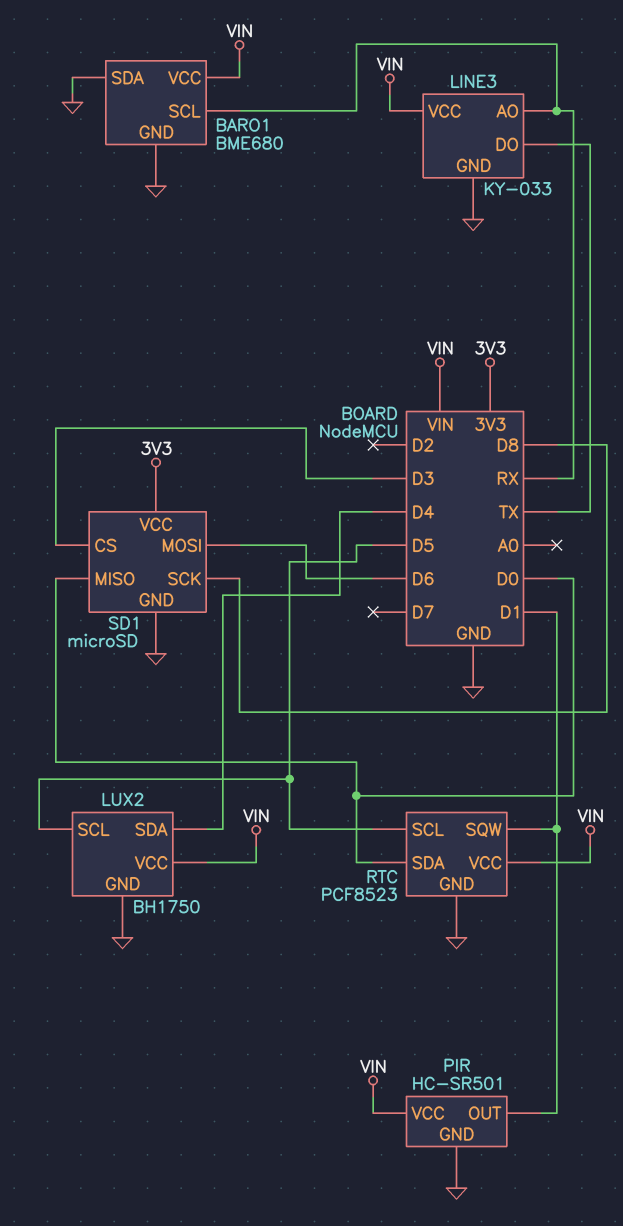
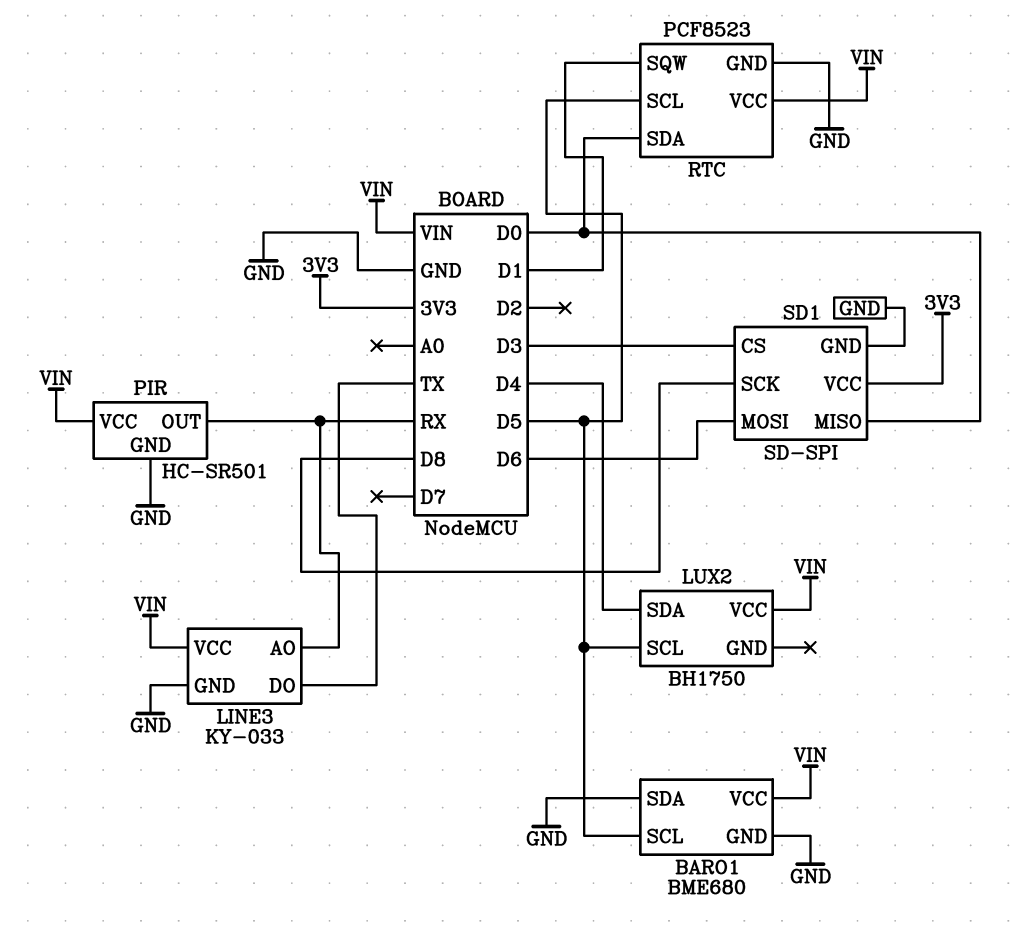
BARO1 pin SCL: RX -> D5
LUX2 pin GND: GND -> none
PIR pin OUT: D1 -> RX
SD1: microSD -> SD-SPI

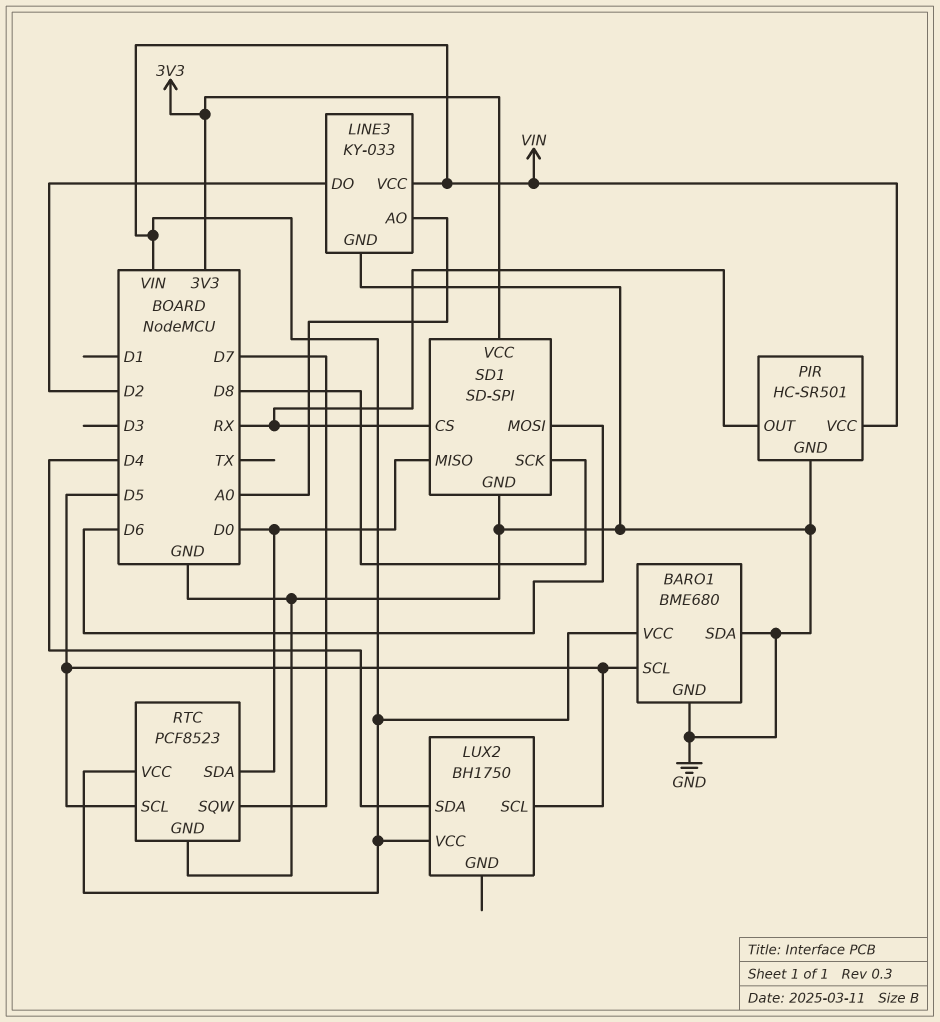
LINE3 pin AO: RX -> A0
LINE3 pin DO: TX -> D2
RTC pin SQW: D1 -> D7
SD1 pin CS: D3 -> RX

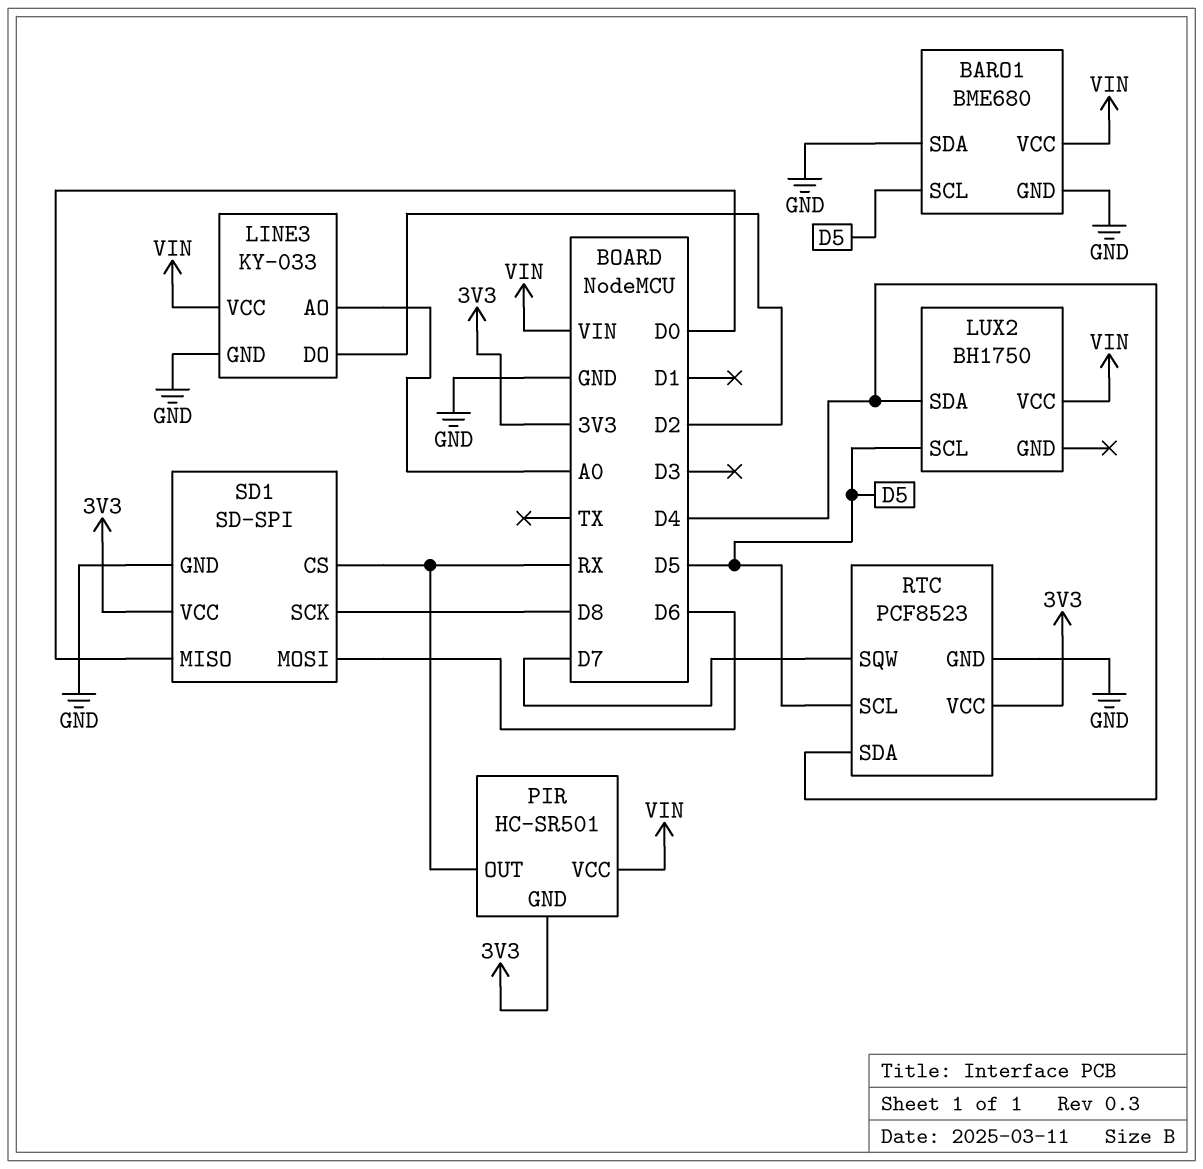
PIR pin GND: GND -> 3V3
RTC pin SDA: D0 -> D4
RTC pin VCC: VIN -> 3V3

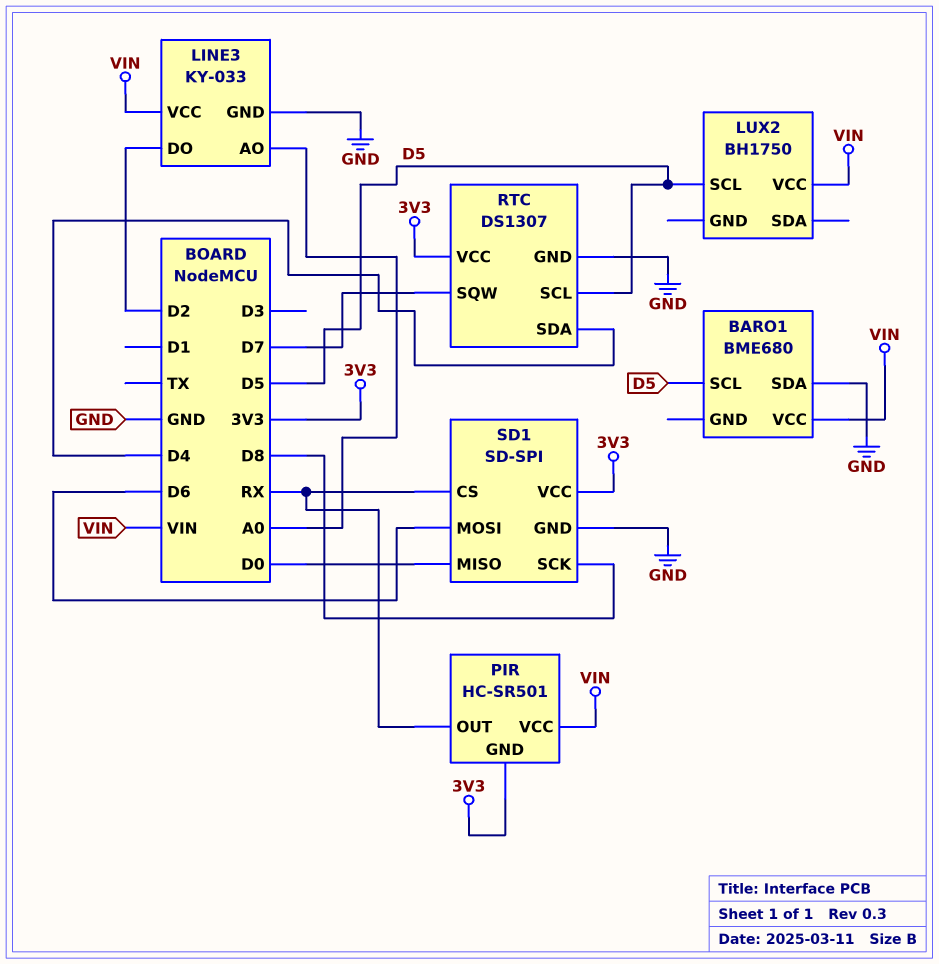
BARO1 pin GND: GND -> none
LUX2 pin SDA: D4 -> none
RTC: PCF8523 -> DS1307

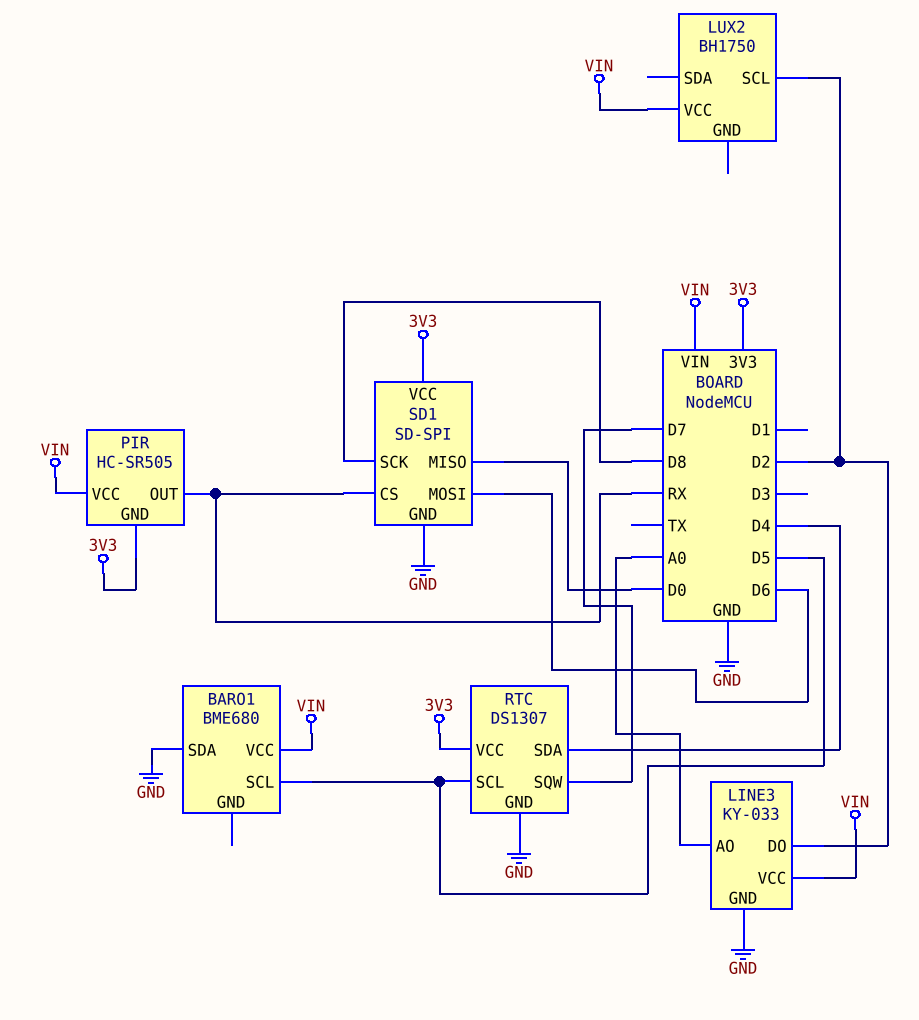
LUX2 pin SCL: D5 -> D2
PIR: HC-SR501 -> HC-SR505

